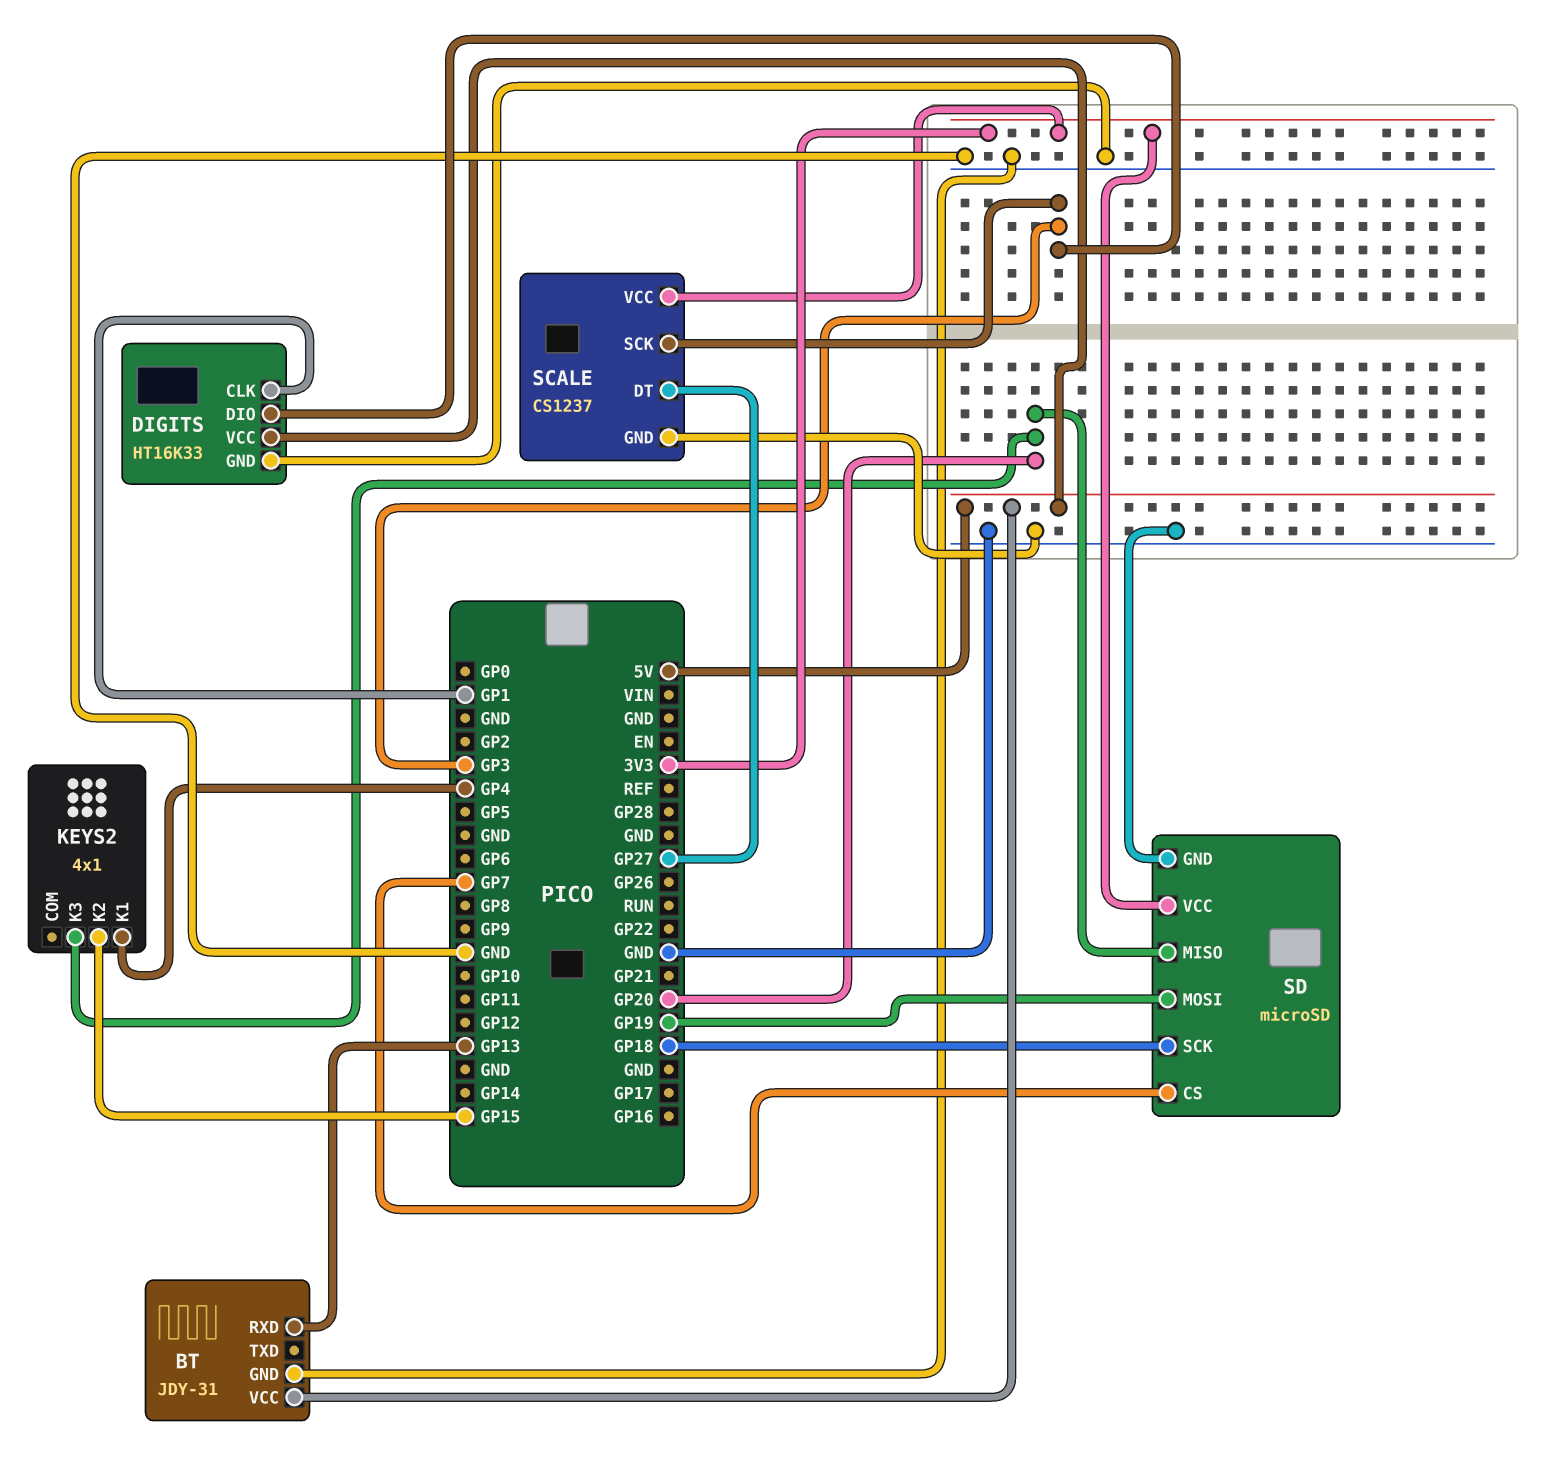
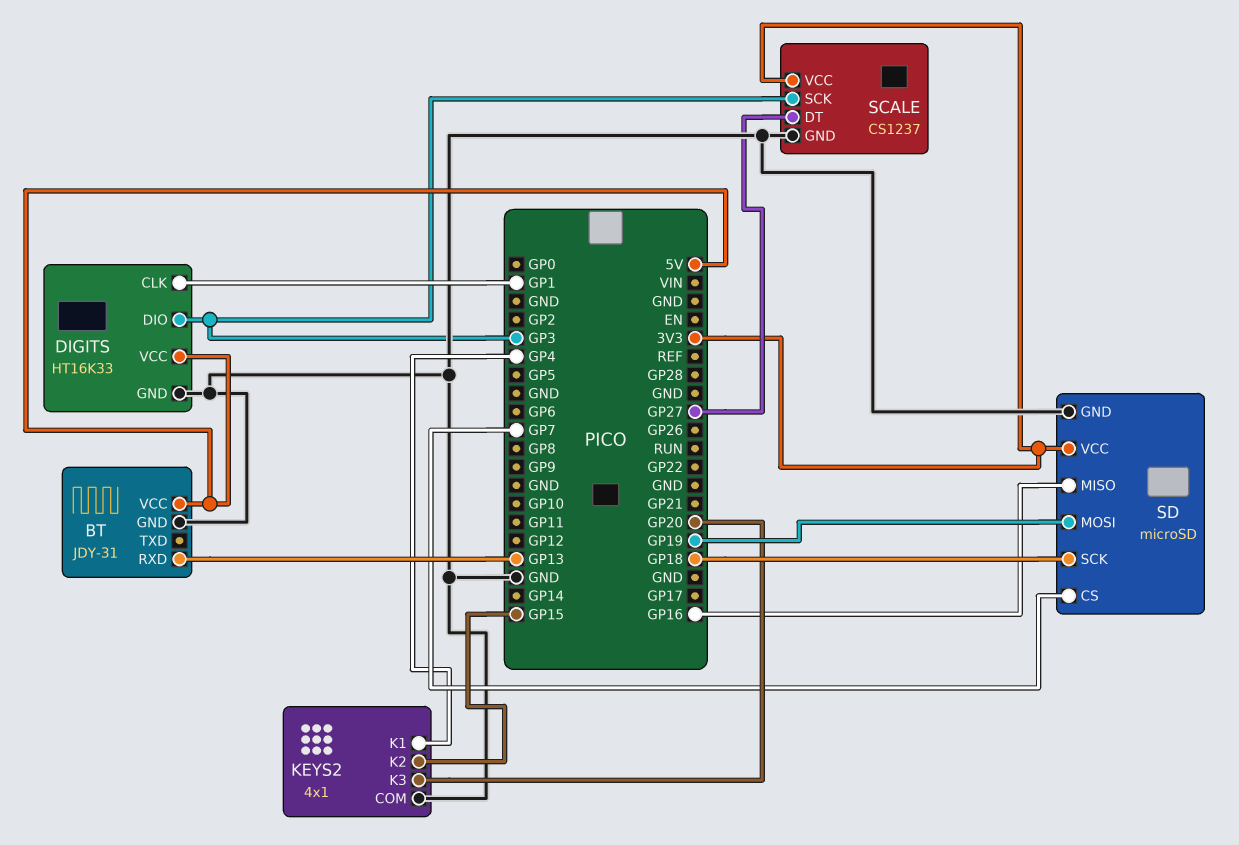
KEYS2 pin COM: none -> GND
SD pin MISO: GP20 -> GP16

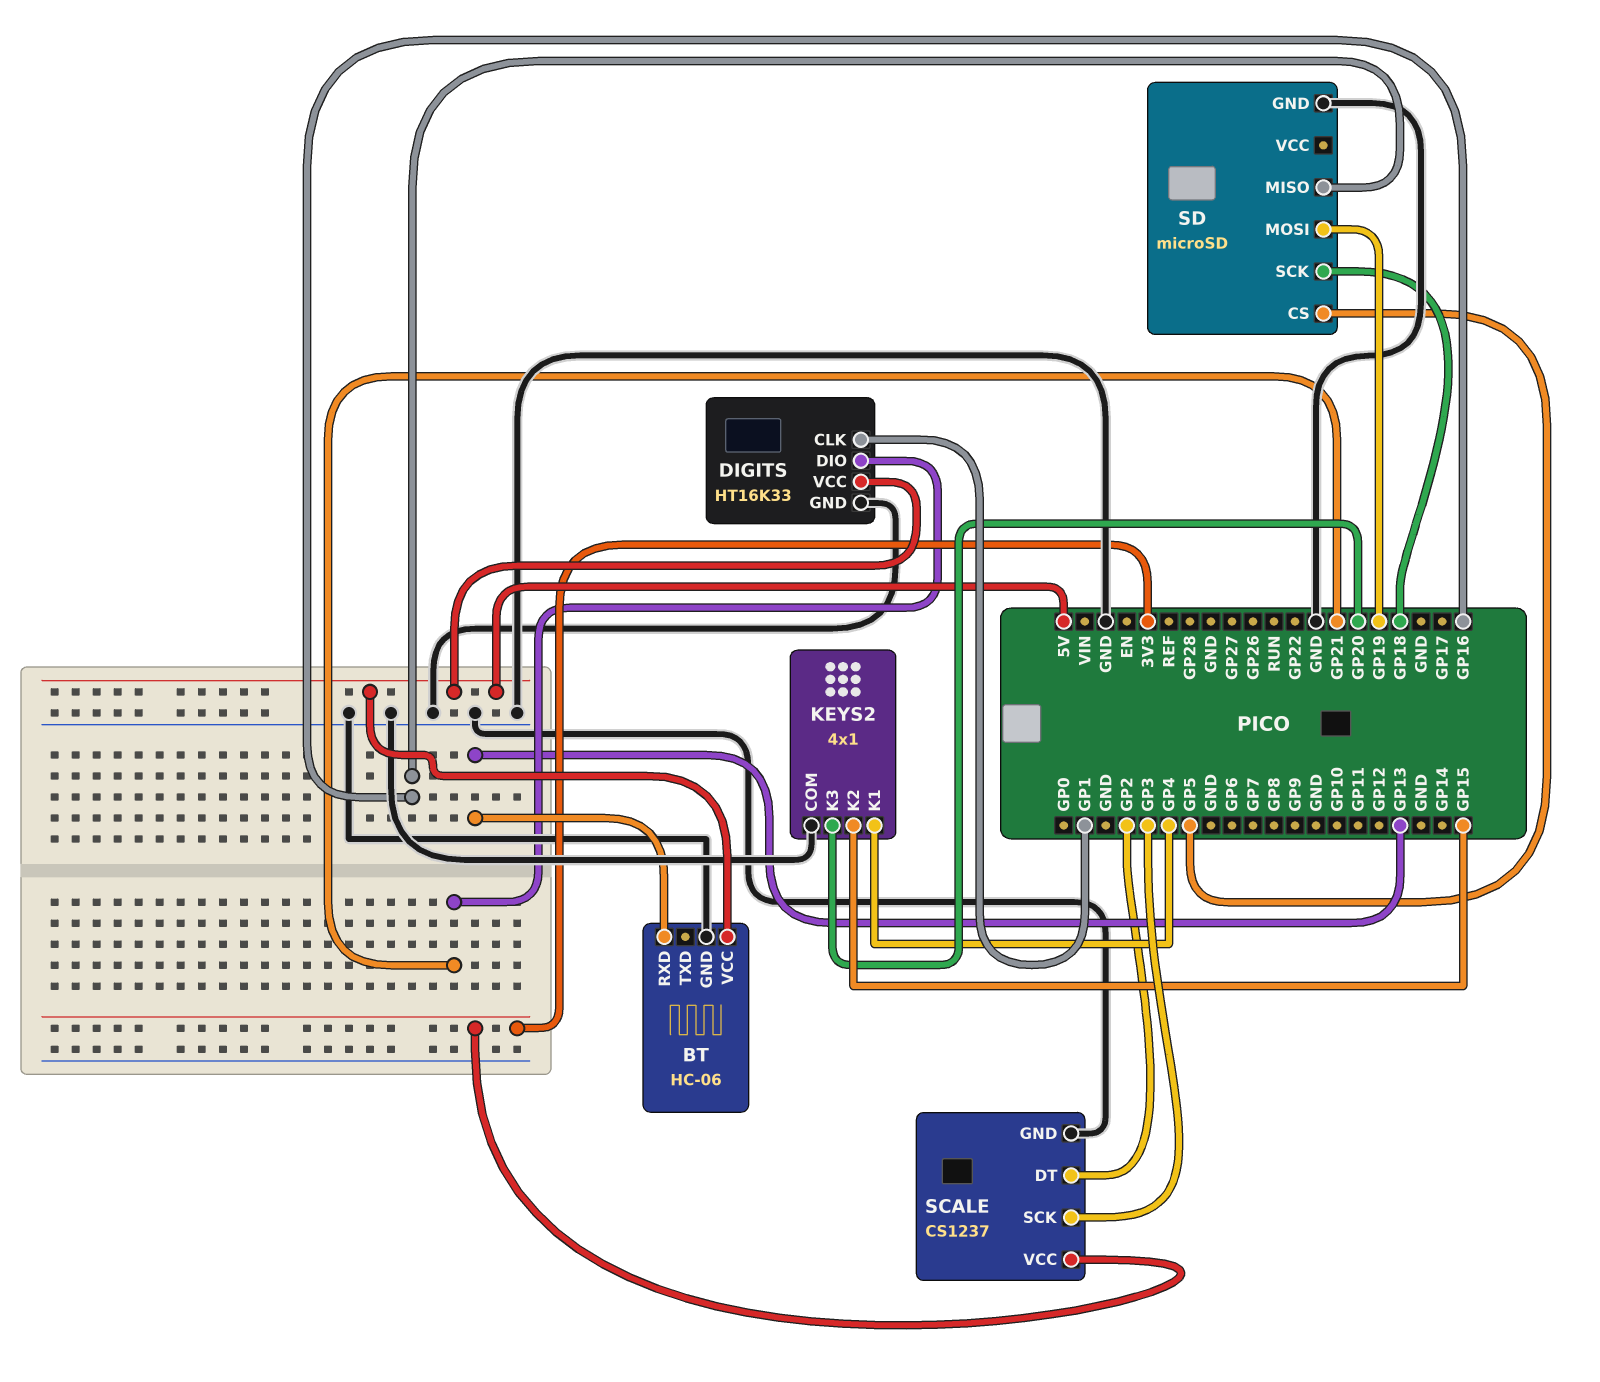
BT: JDY-31 -> HC-06
DIGITS pin DIO: GP3 -> GP21
SCALE pin DT: GP27 -> GP2
SD pin CS: GP7 -> GP5
SD pin VCC: 3V3 -> none

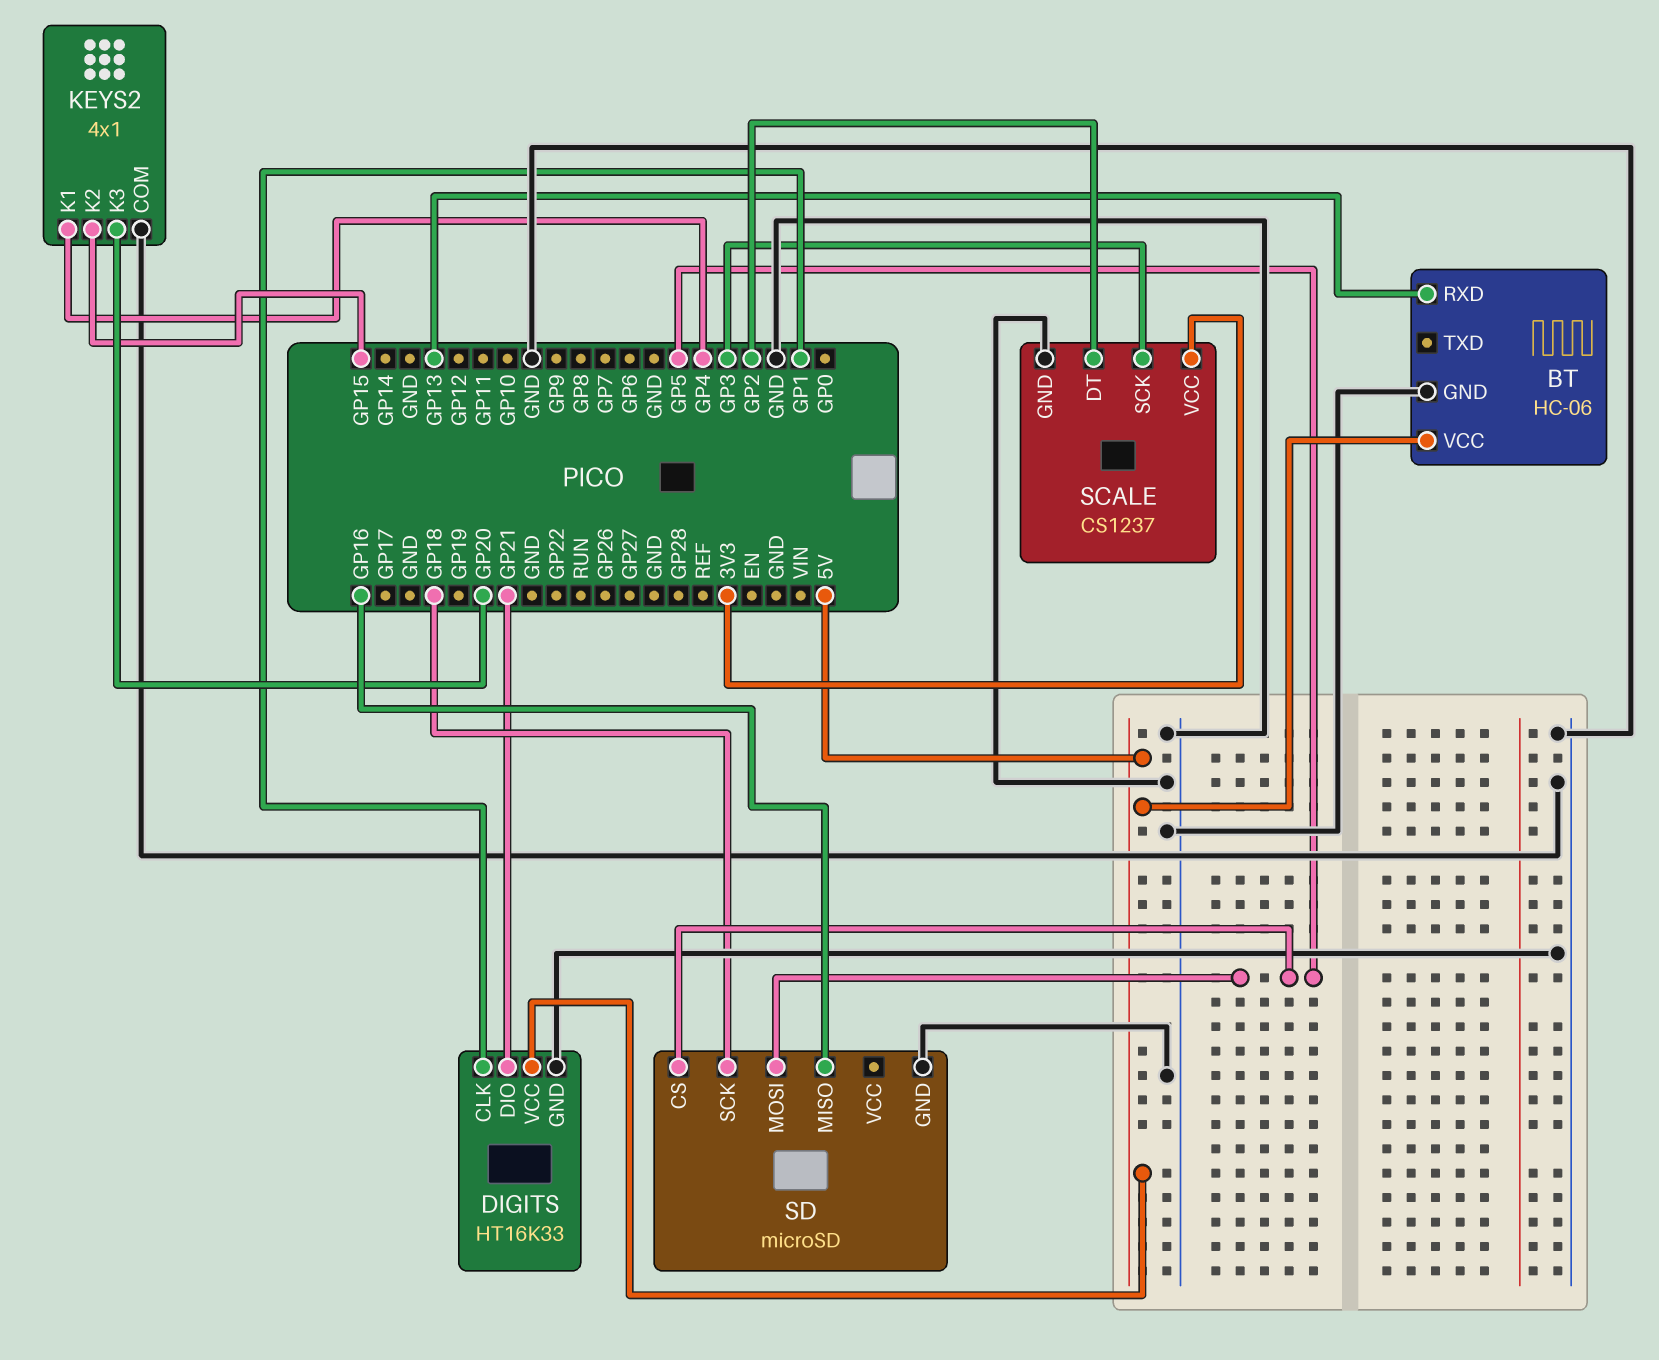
SD pin MOSI: GP19 -> GP5

